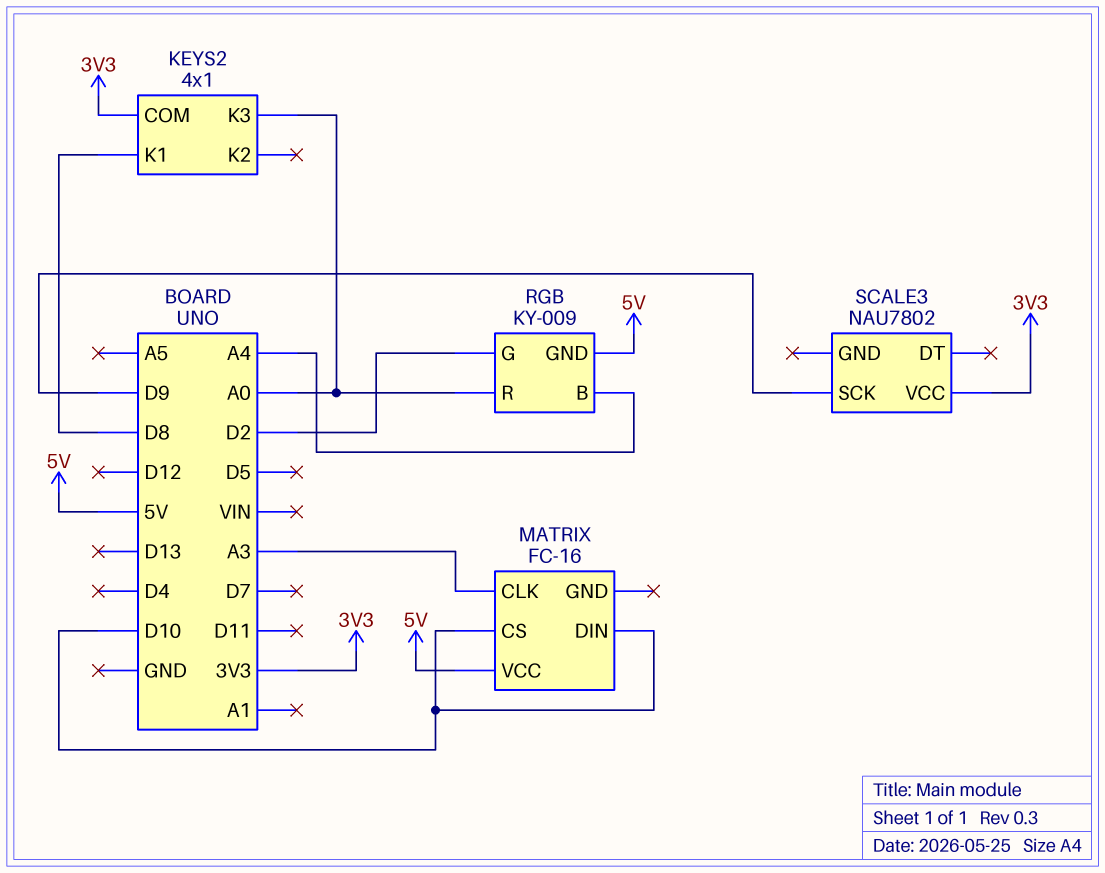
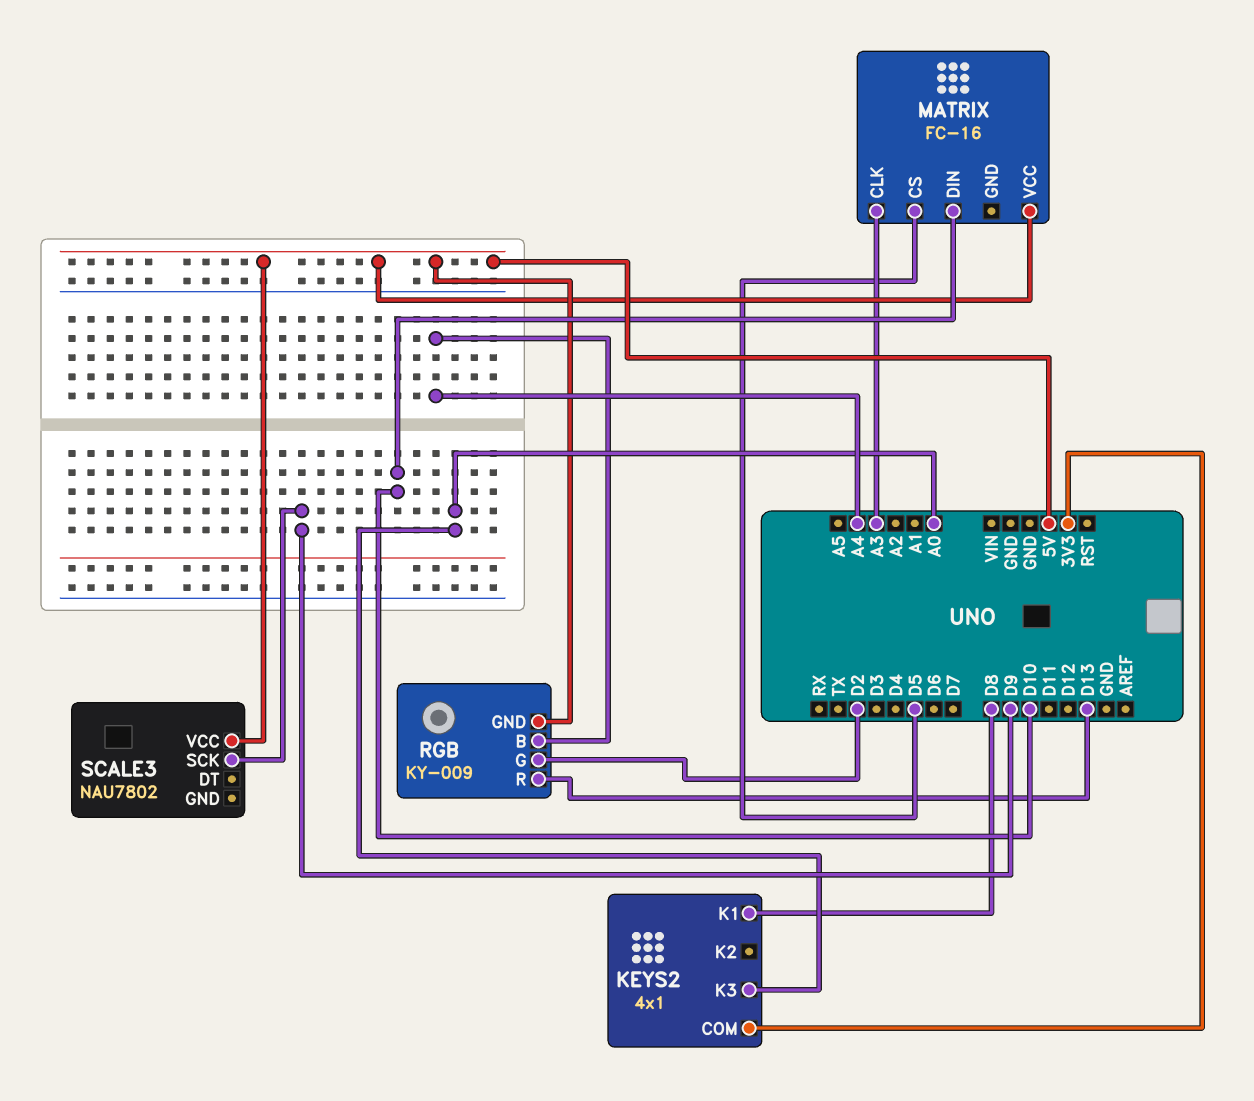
MATRIX pin CS: D10 -> D5
RGB pin R: A0 -> D13
SCALE3 pin VCC: 3V3 -> 5V

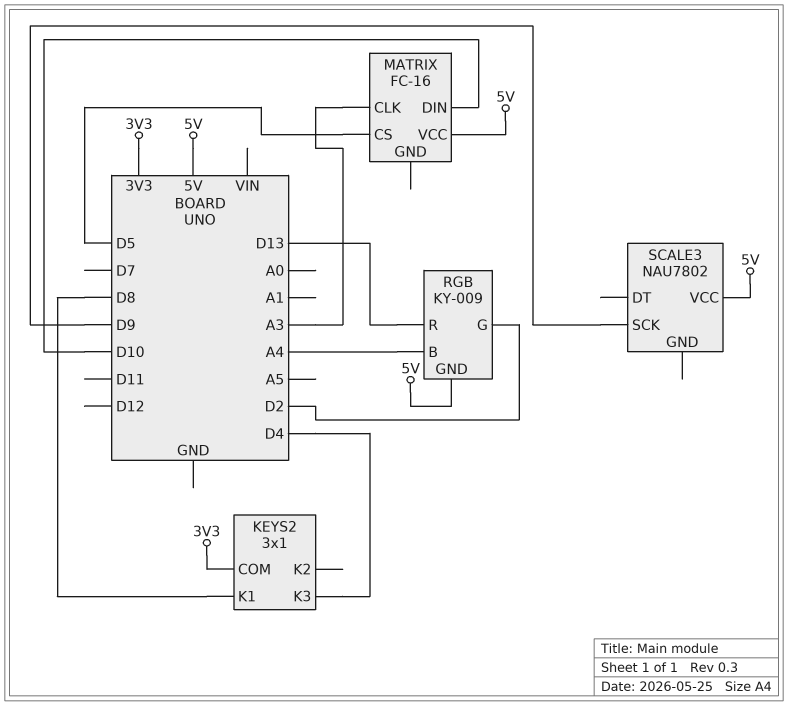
KEYS2: 4x1 -> 3x1
KEYS2 pin K3: A0 -> D4

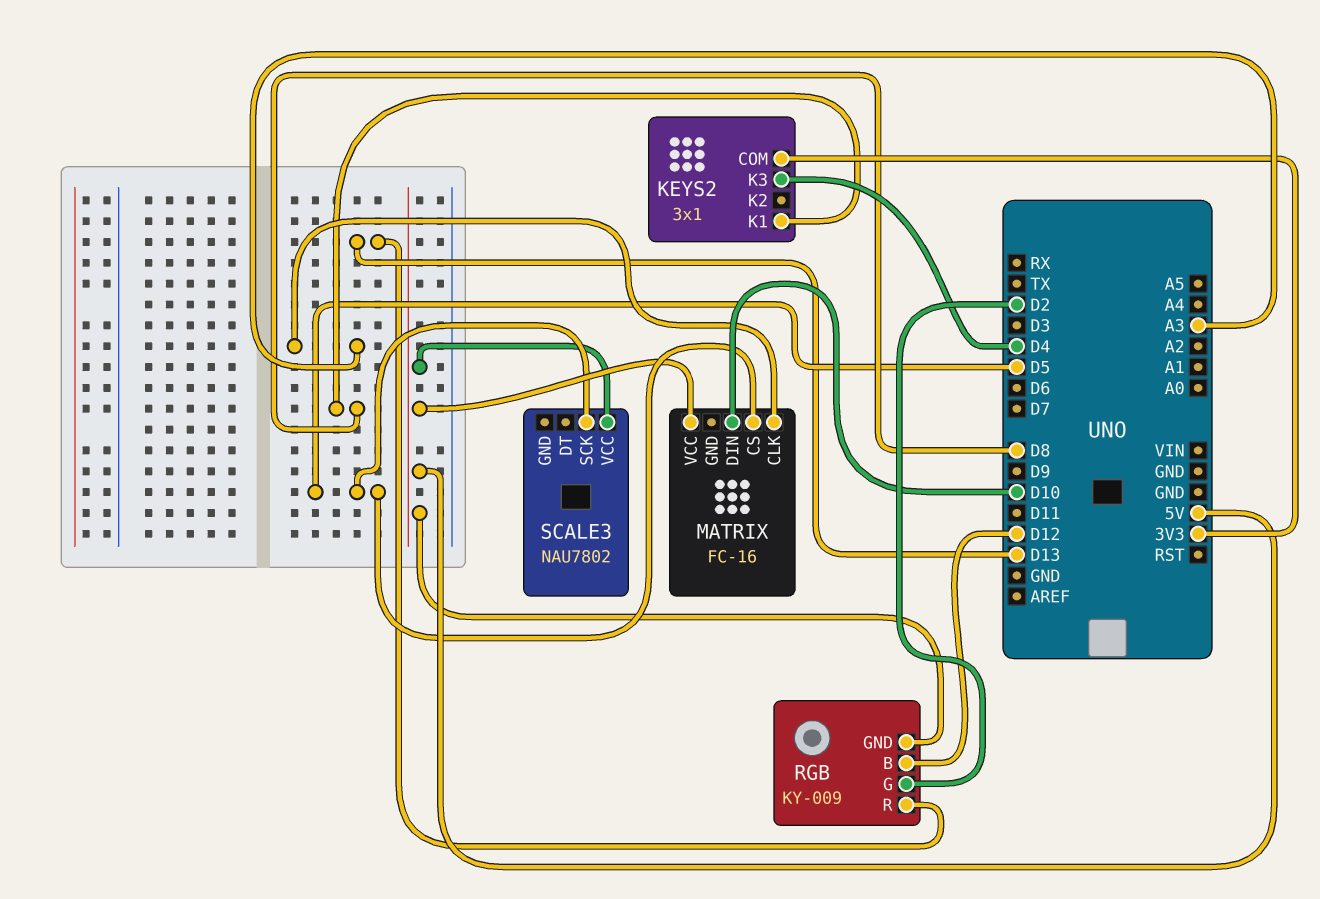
RGB pin B: A4 -> D12
SCALE3 pin SCK: D9 -> D5

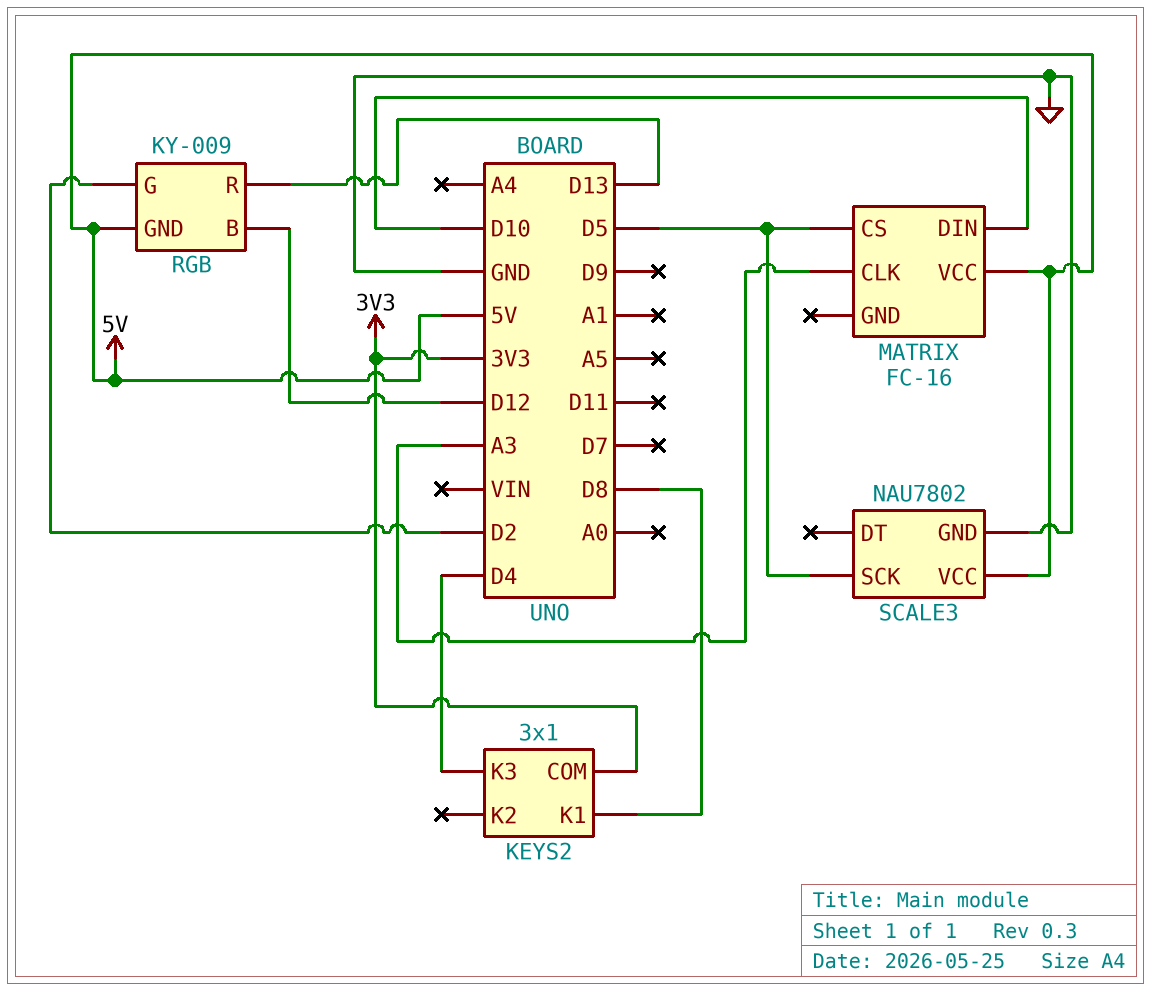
SCALE3 pin GND: none -> GND

